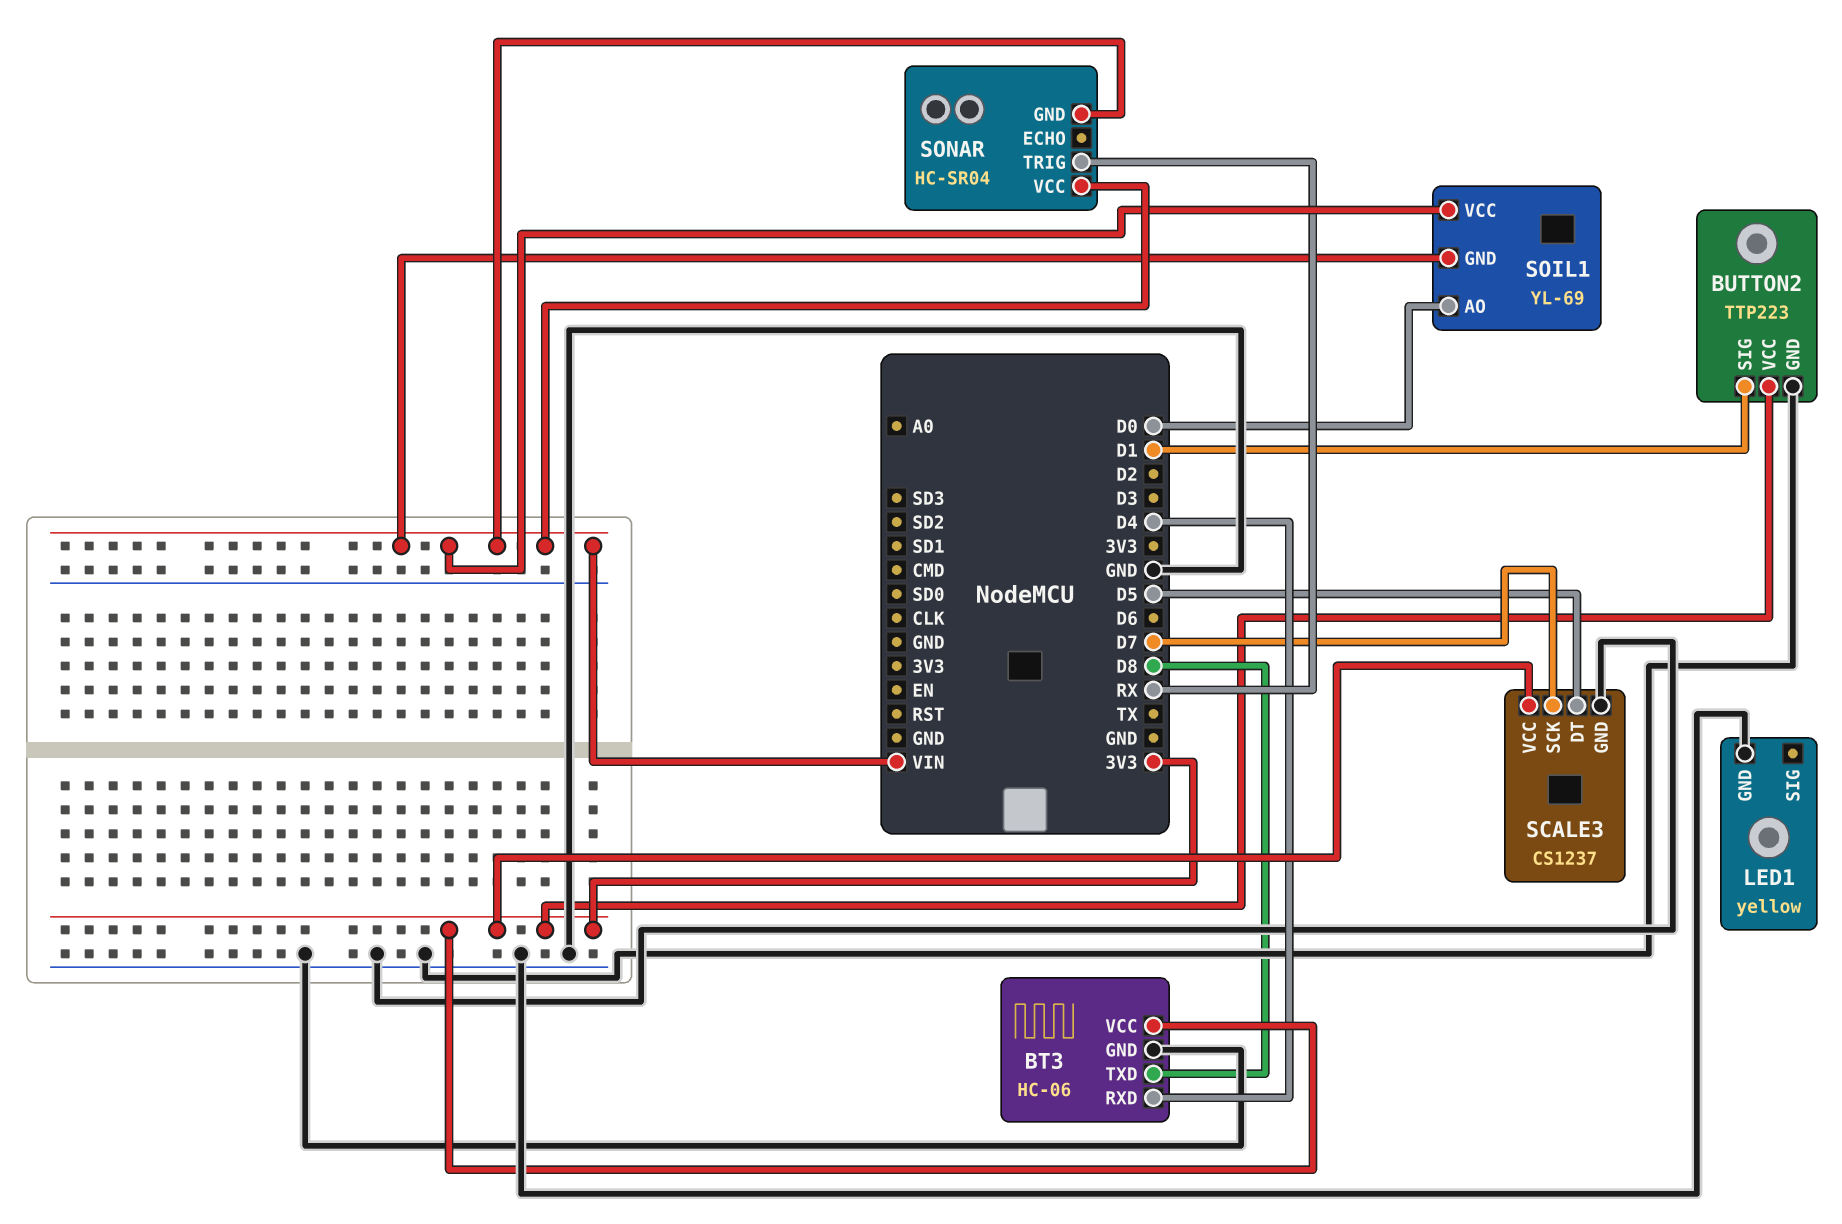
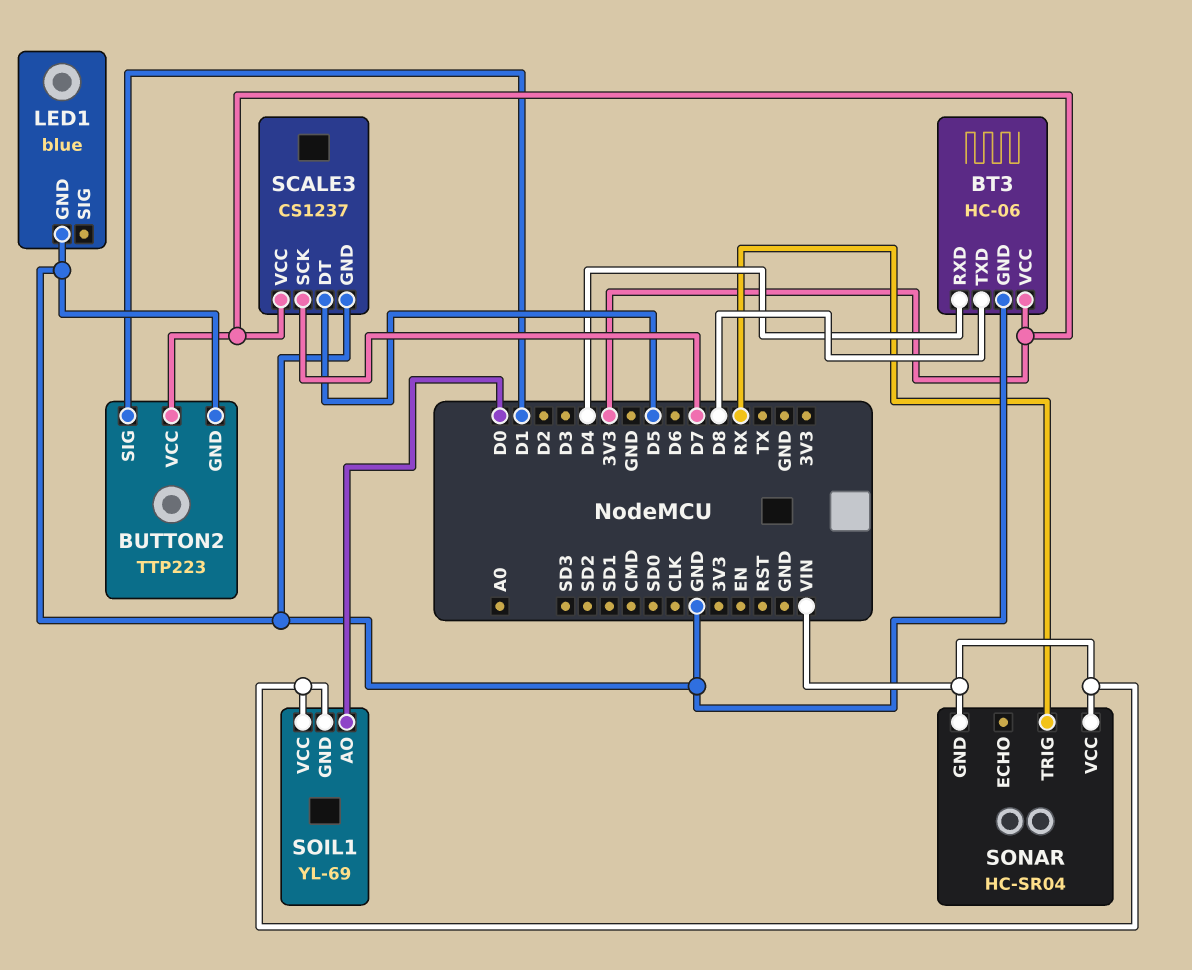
LED1: yellow -> blue

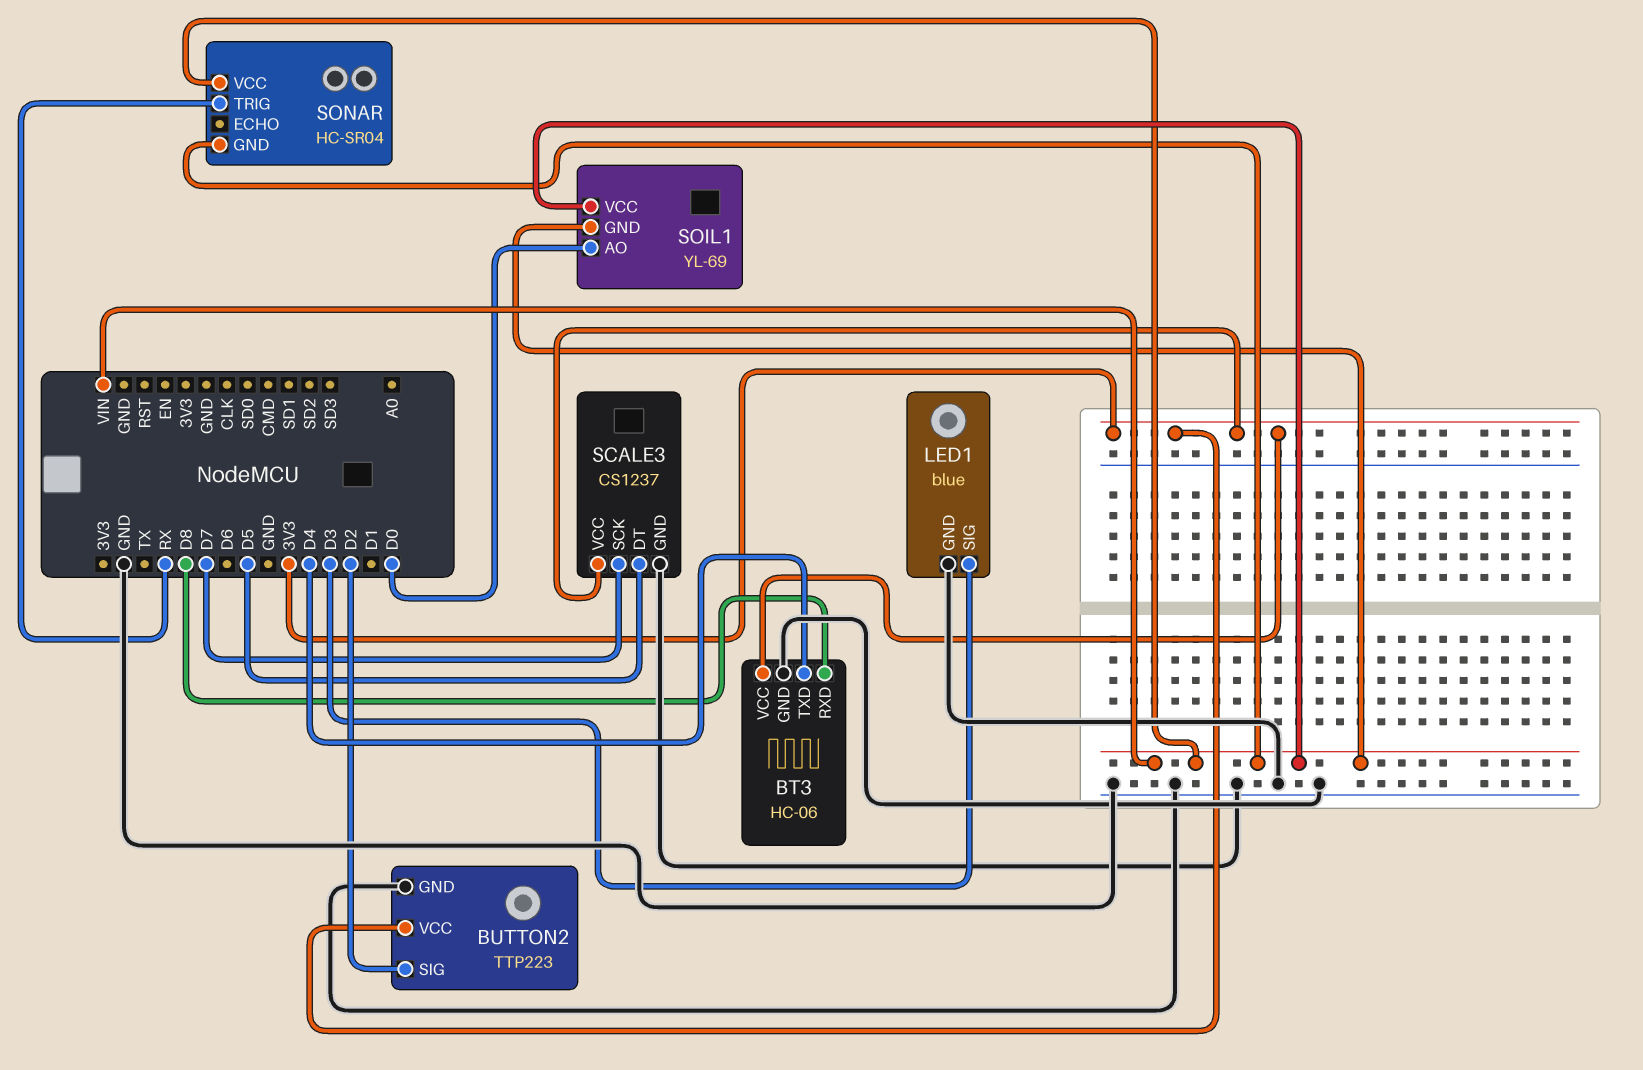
BT3 pin RXD: D4 -> D8
BT3 pin TXD: D8 -> D4
BUTTON2 pin SIG: D1 -> D2
LED1 pin SIG: none -> D3

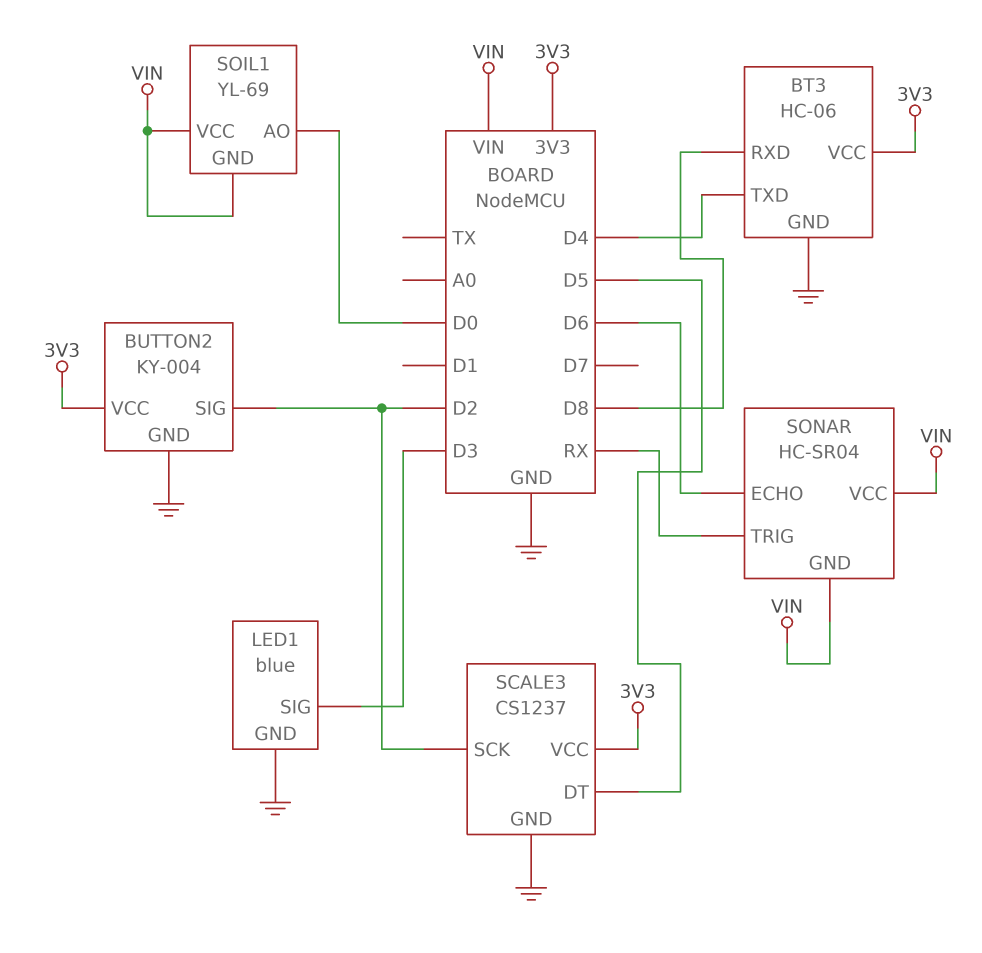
BUTTON2: TTP223 -> KY-004
SCALE3 pin SCK: D7 -> D2
SONAR pin ECHO: none -> D6

